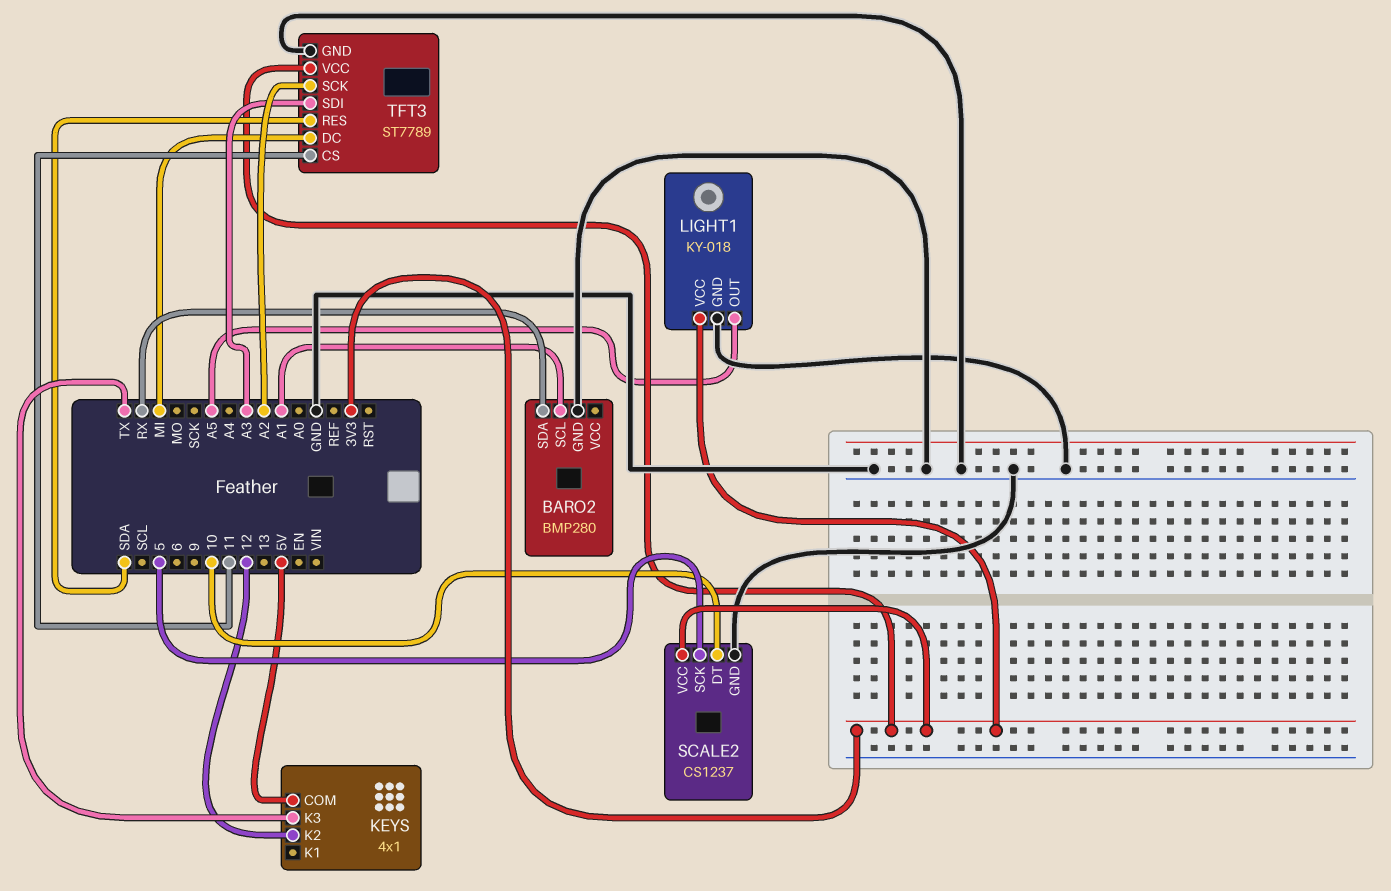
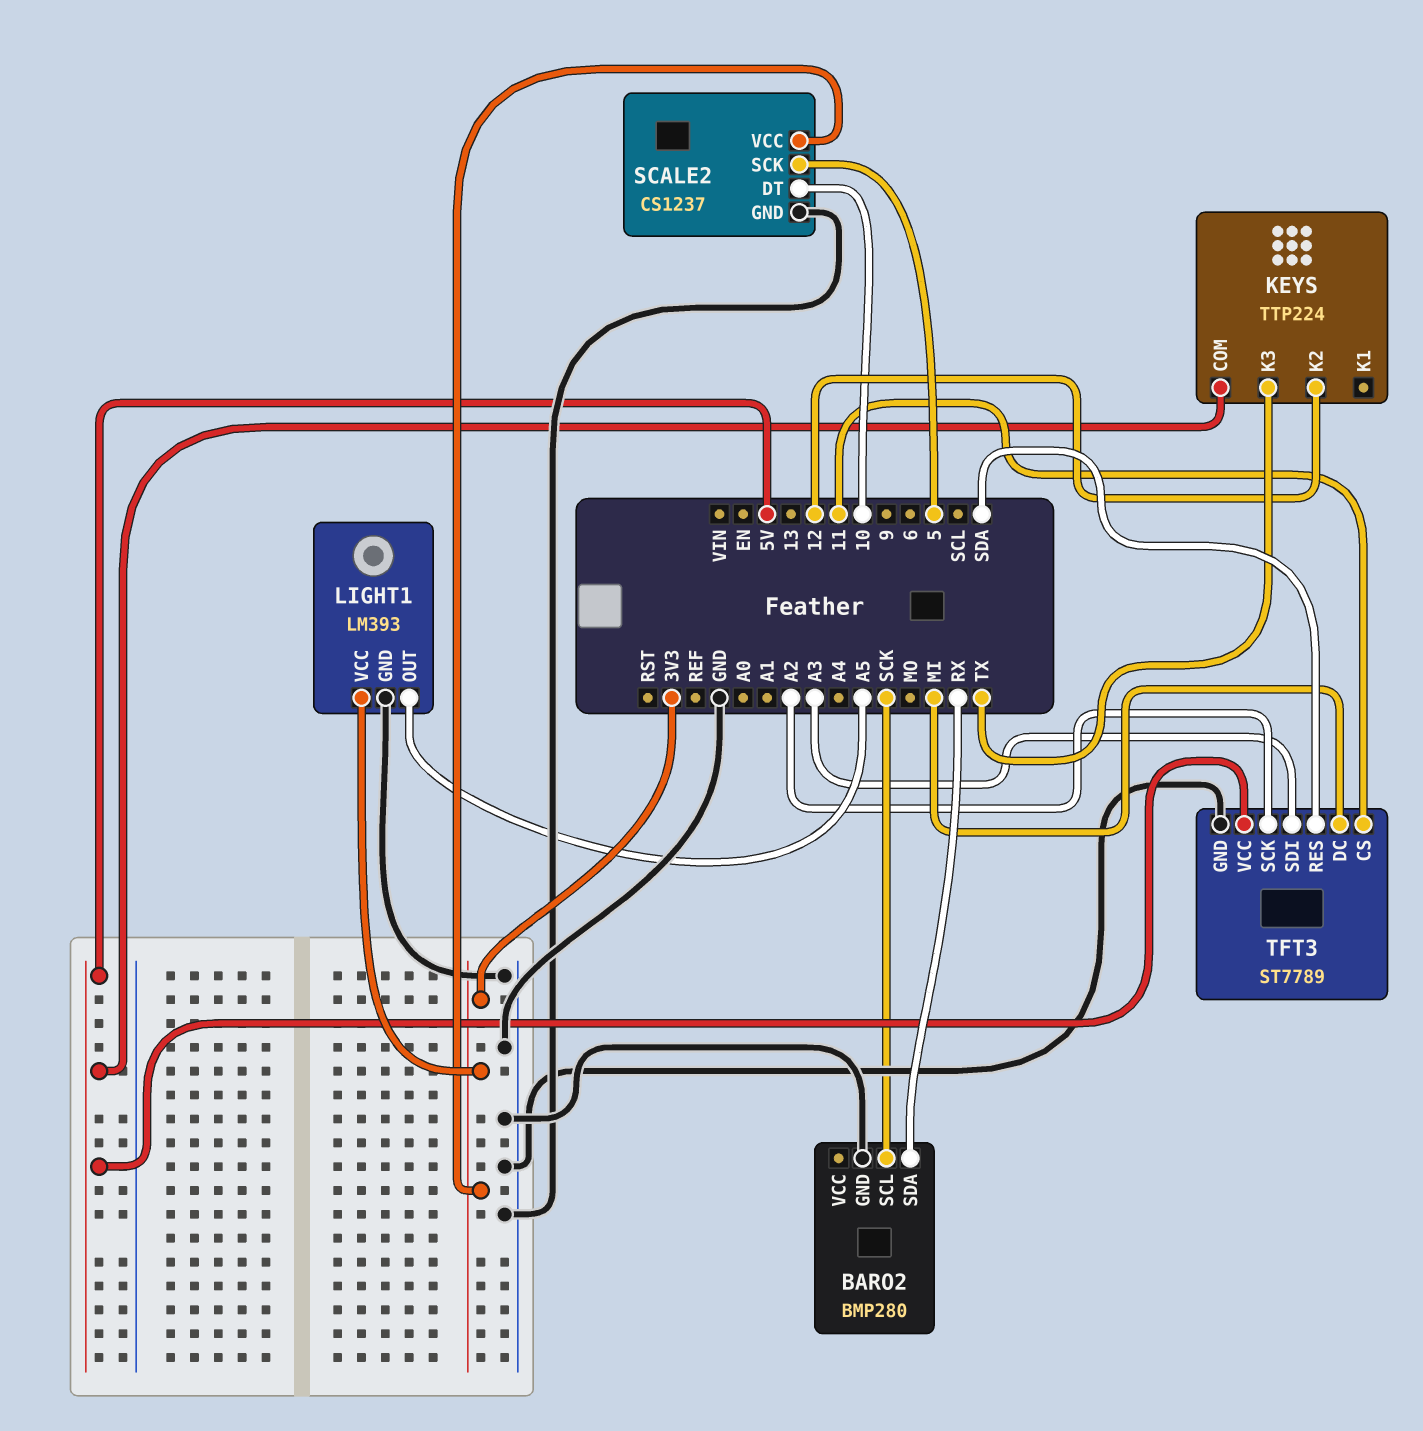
BARO2 pin SCL: A1 -> SCK
KEYS: 4x1 -> TTP224
LIGHT1: KY-018 -> LM393
TFT3 pin VCC: 3V3 -> 5V

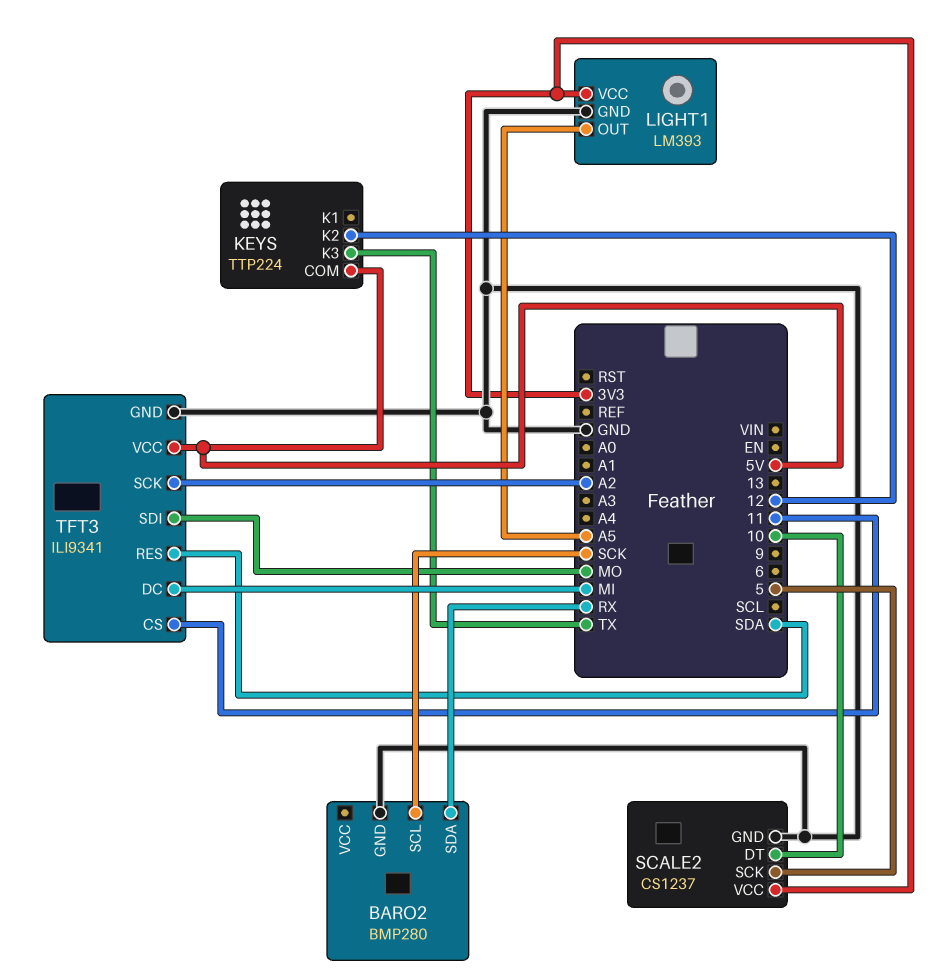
TFT3: ST7789 -> ILI9341
TFT3 pin SDI: A3 -> MO

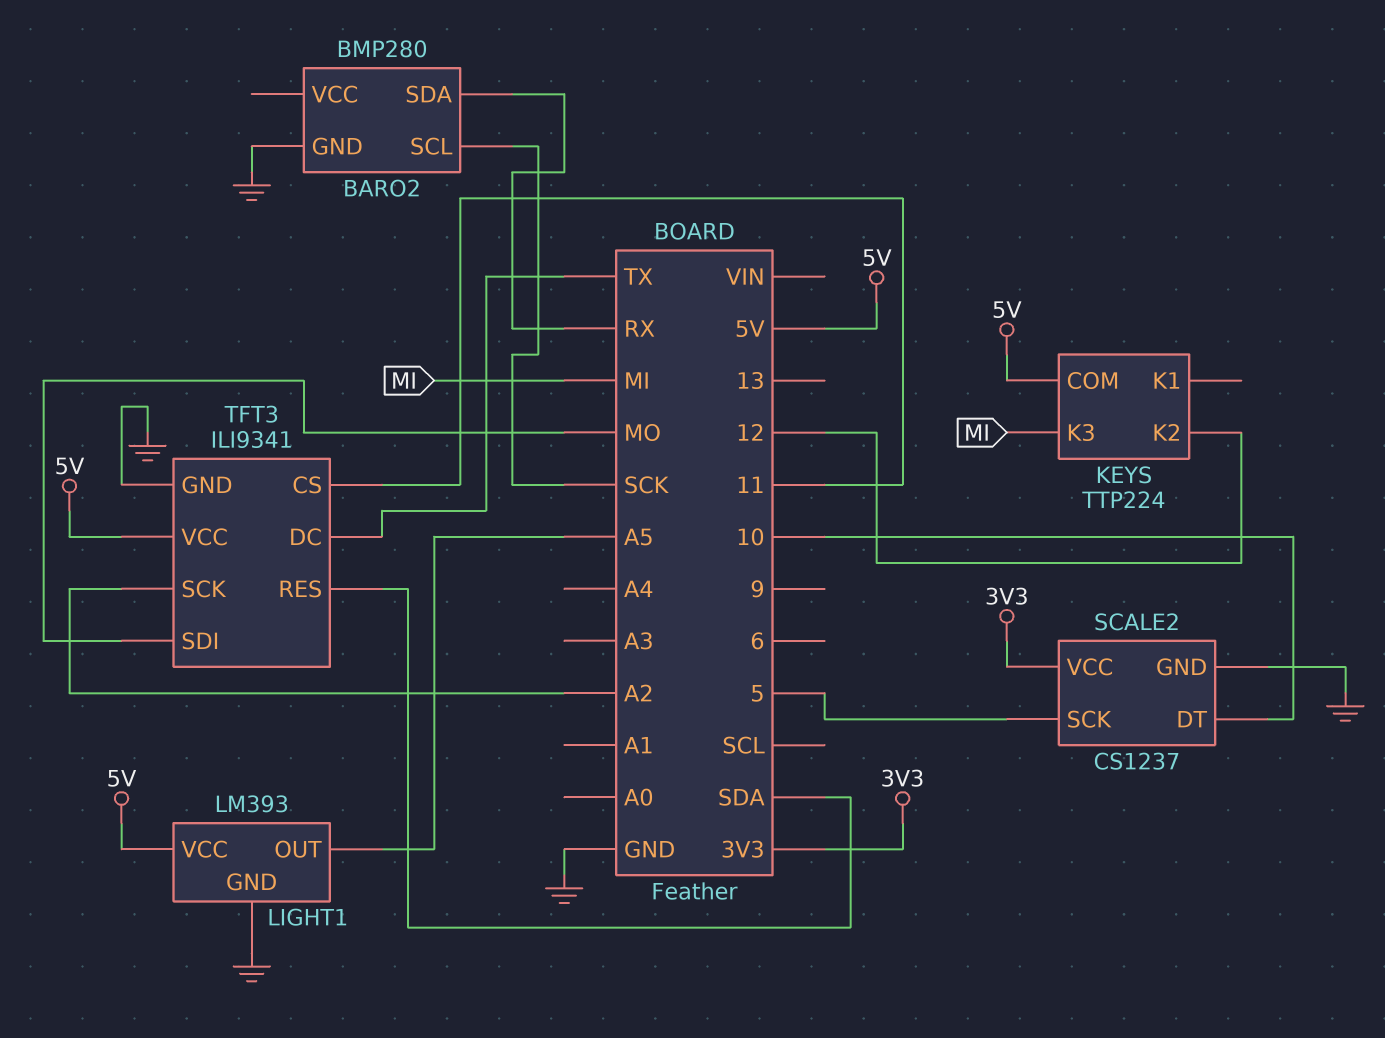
KEYS pin K3: TX -> MI
LIGHT1 pin VCC: 3V3 -> 5V
TFT3 pin DC: MI -> TX

